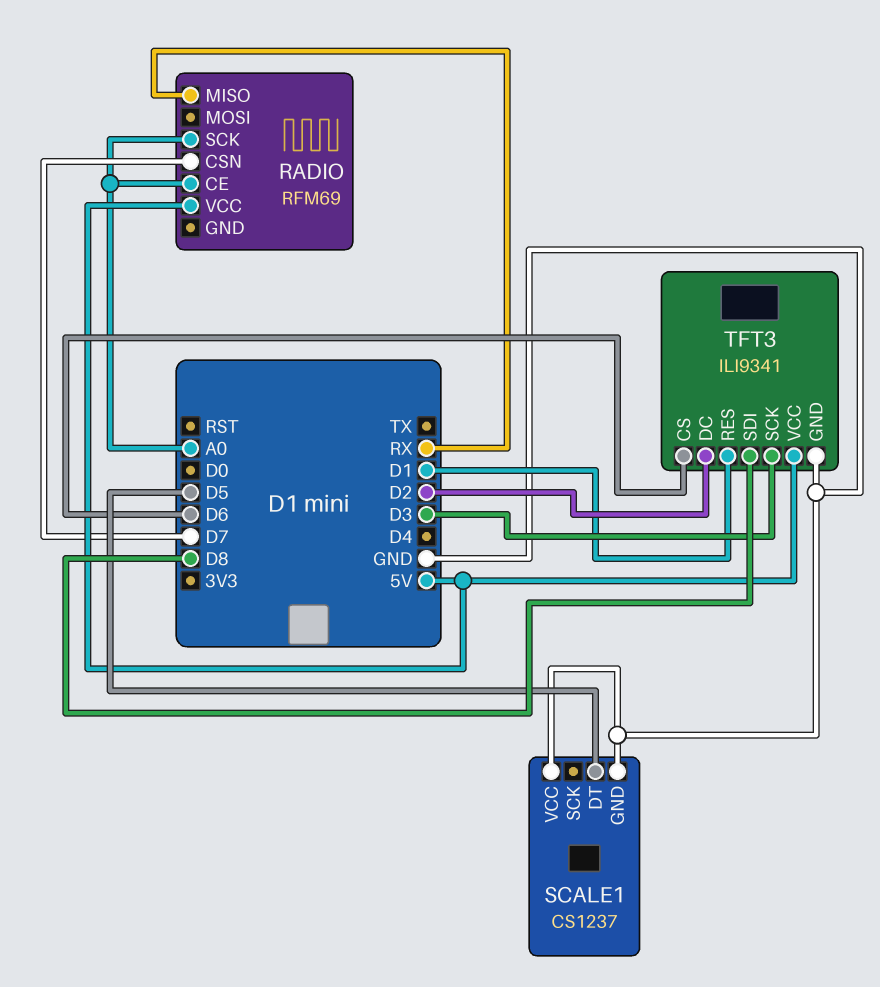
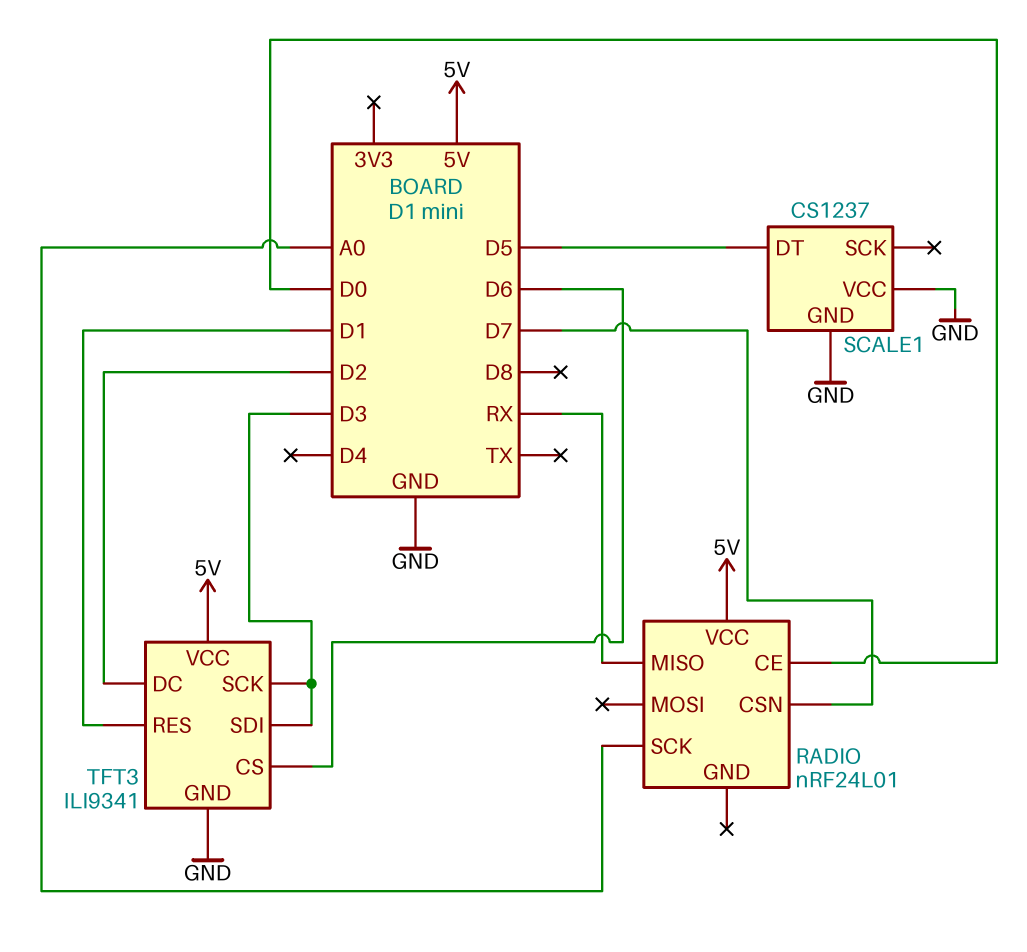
RADIO: RFM69 -> nRF24L01
RADIO pin CE: A0 -> D0
TFT3 pin SDI: D8 -> D3

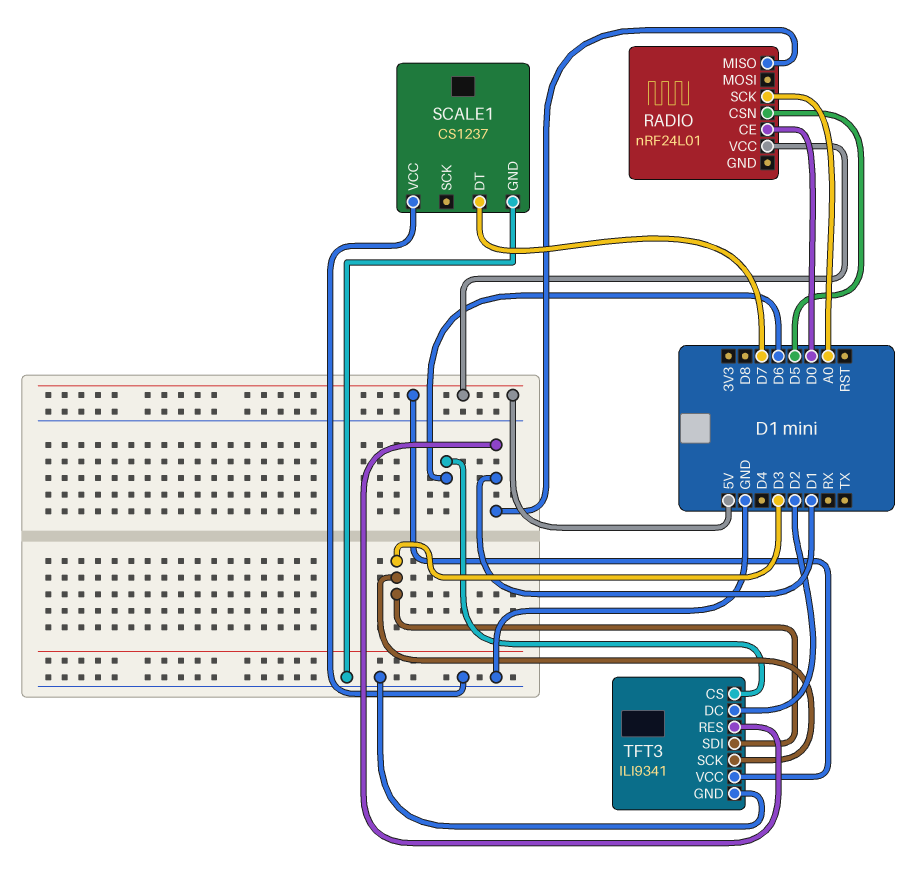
RADIO pin CSN: D7 -> D5
RADIO pin MISO: RX -> D1
SCALE1 pin DT: D5 -> D7

